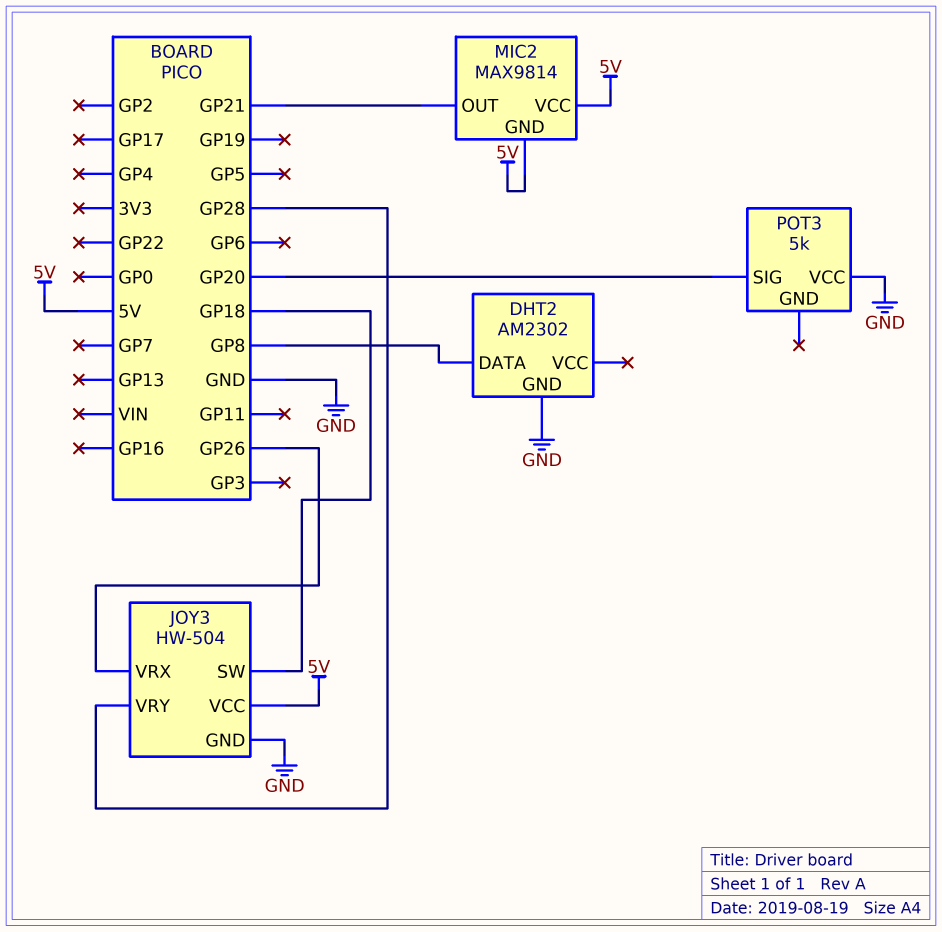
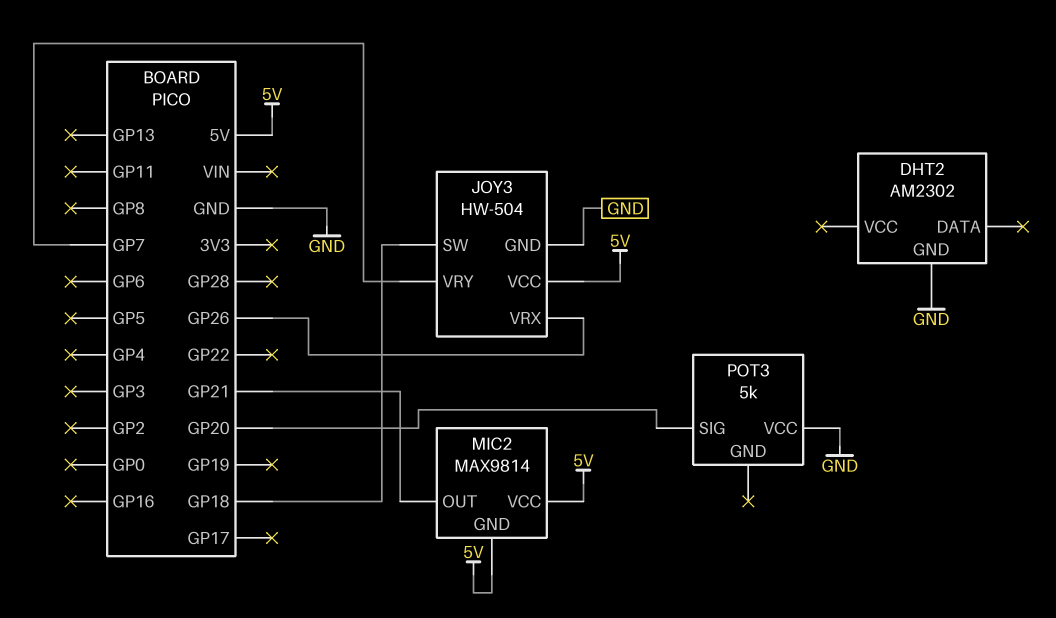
DHT2 pin DATA: GP8 -> none
JOY3 pin VRY: GP28 -> GP7

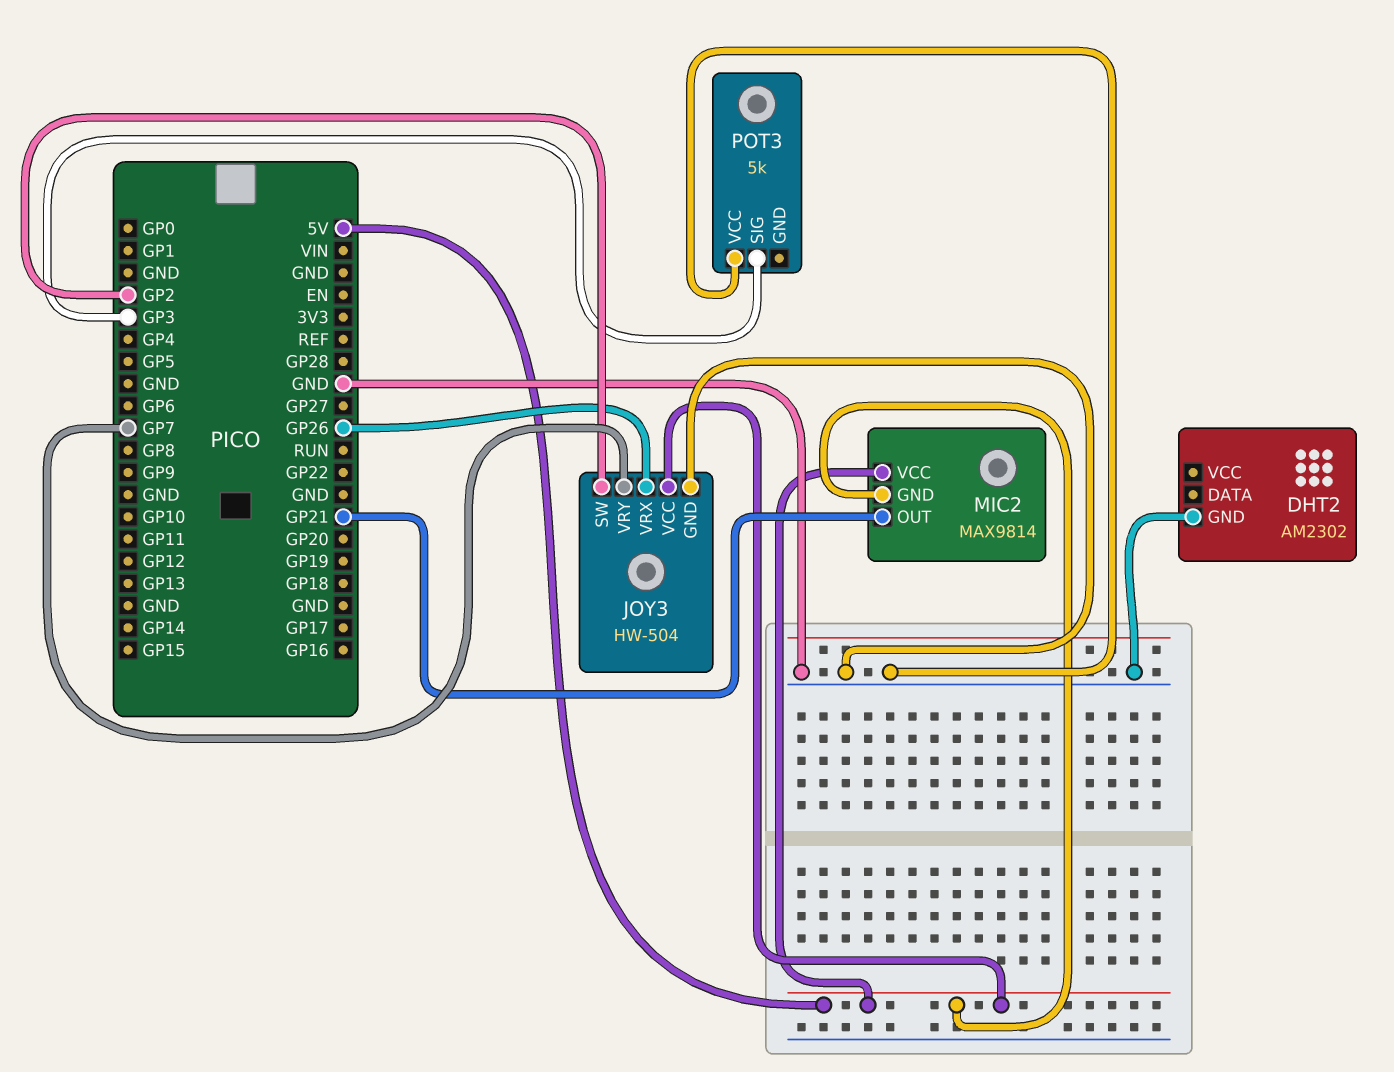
JOY3 pin SW: GP18 -> GP2
POT3 pin SIG: GP20 -> GP3

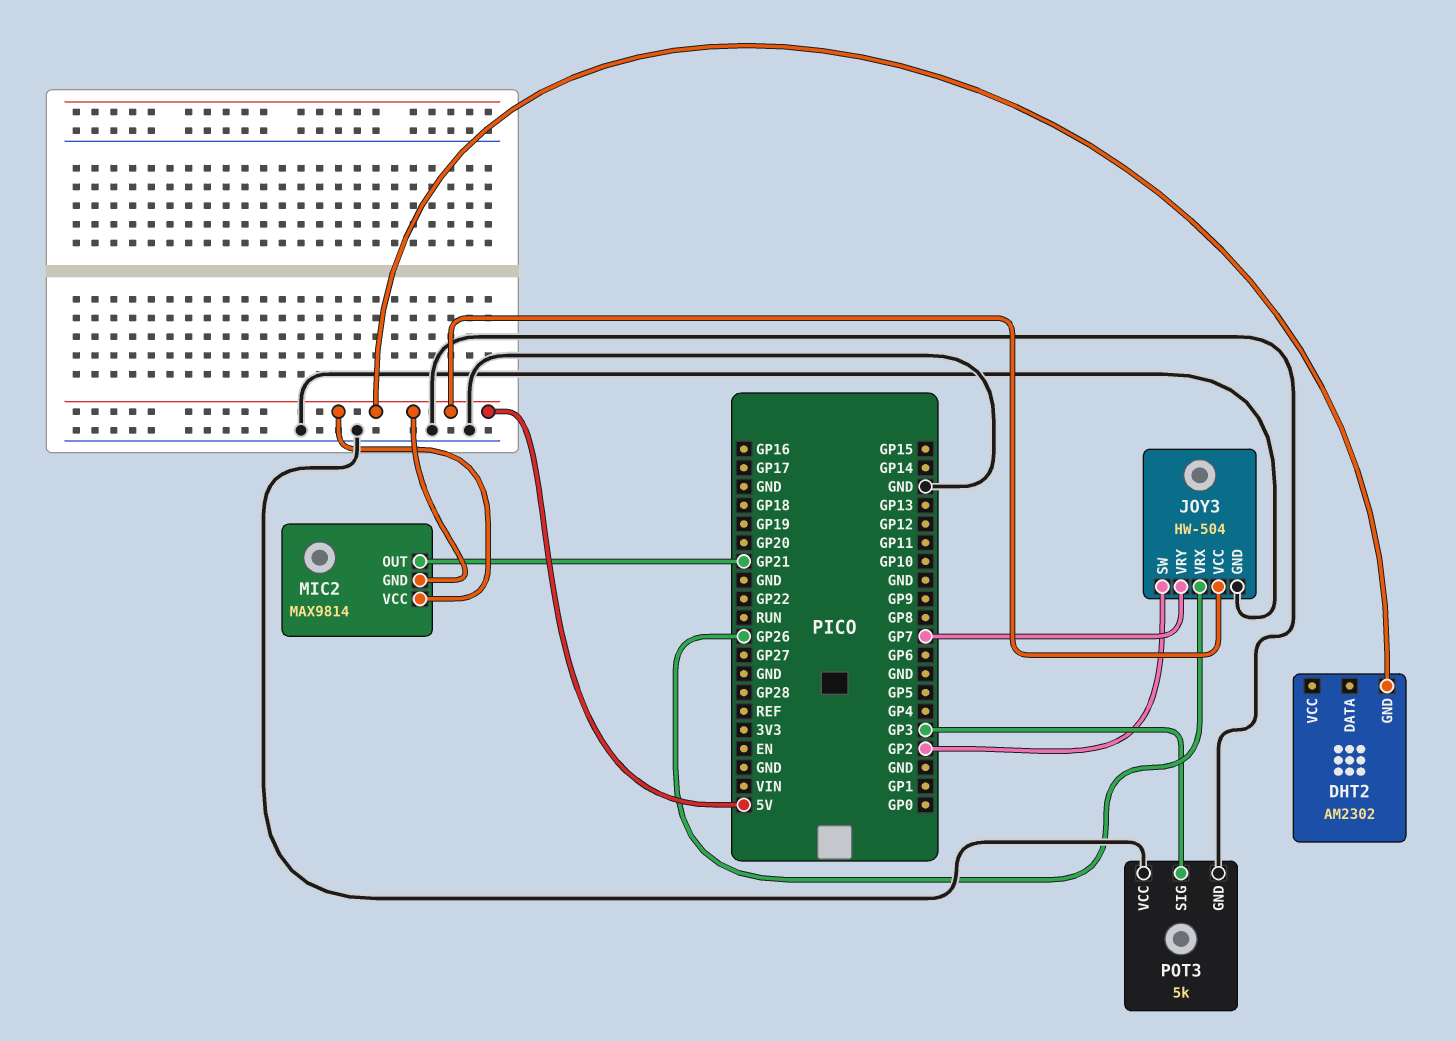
DHT2 pin GND: GND -> 5V
POT3 pin GND: none -> GND

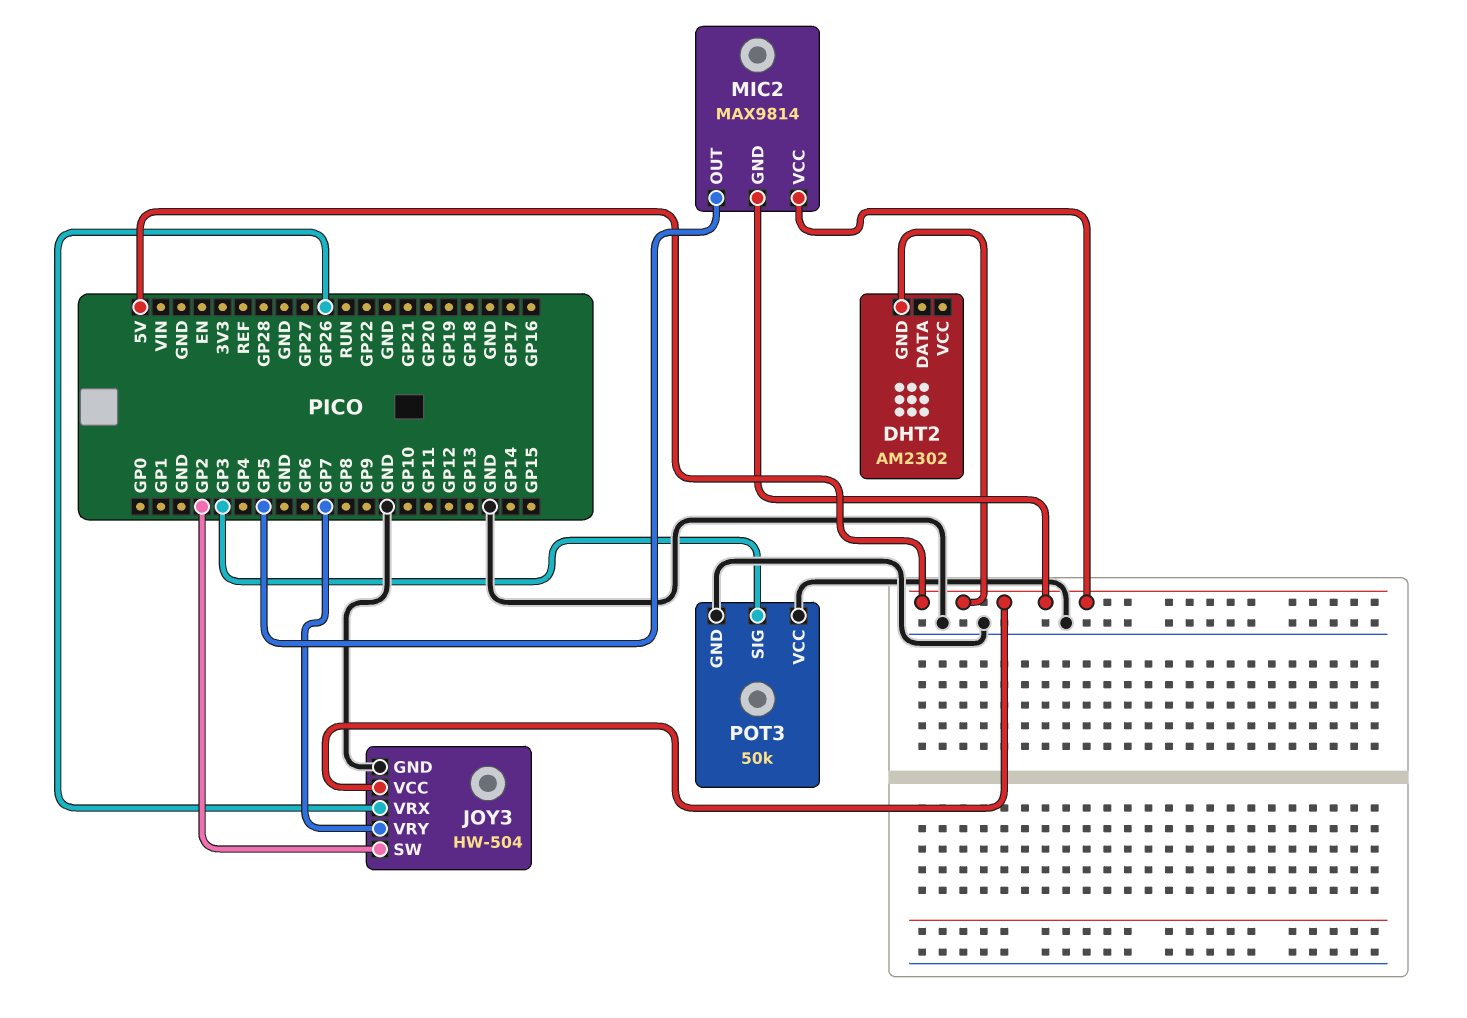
MIC2 pin OUT: GP21 -> GP5
POT3: 5k -> 50k

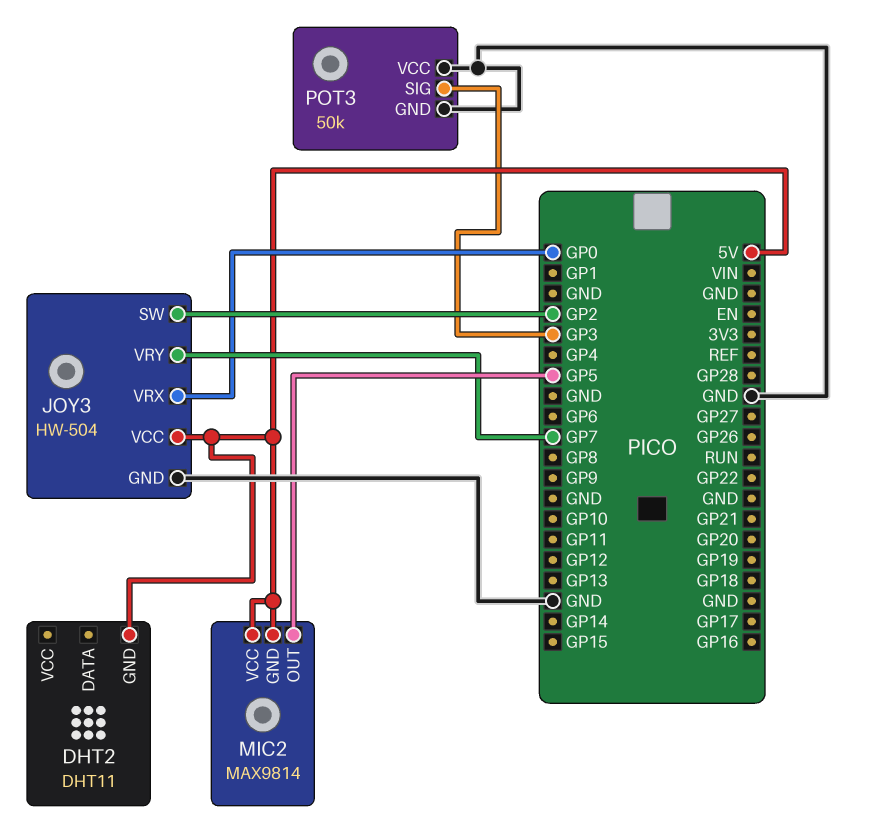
DHT2: AM2302 -> DHT11
JOY3 pin VRX: GP26 -> GP0

